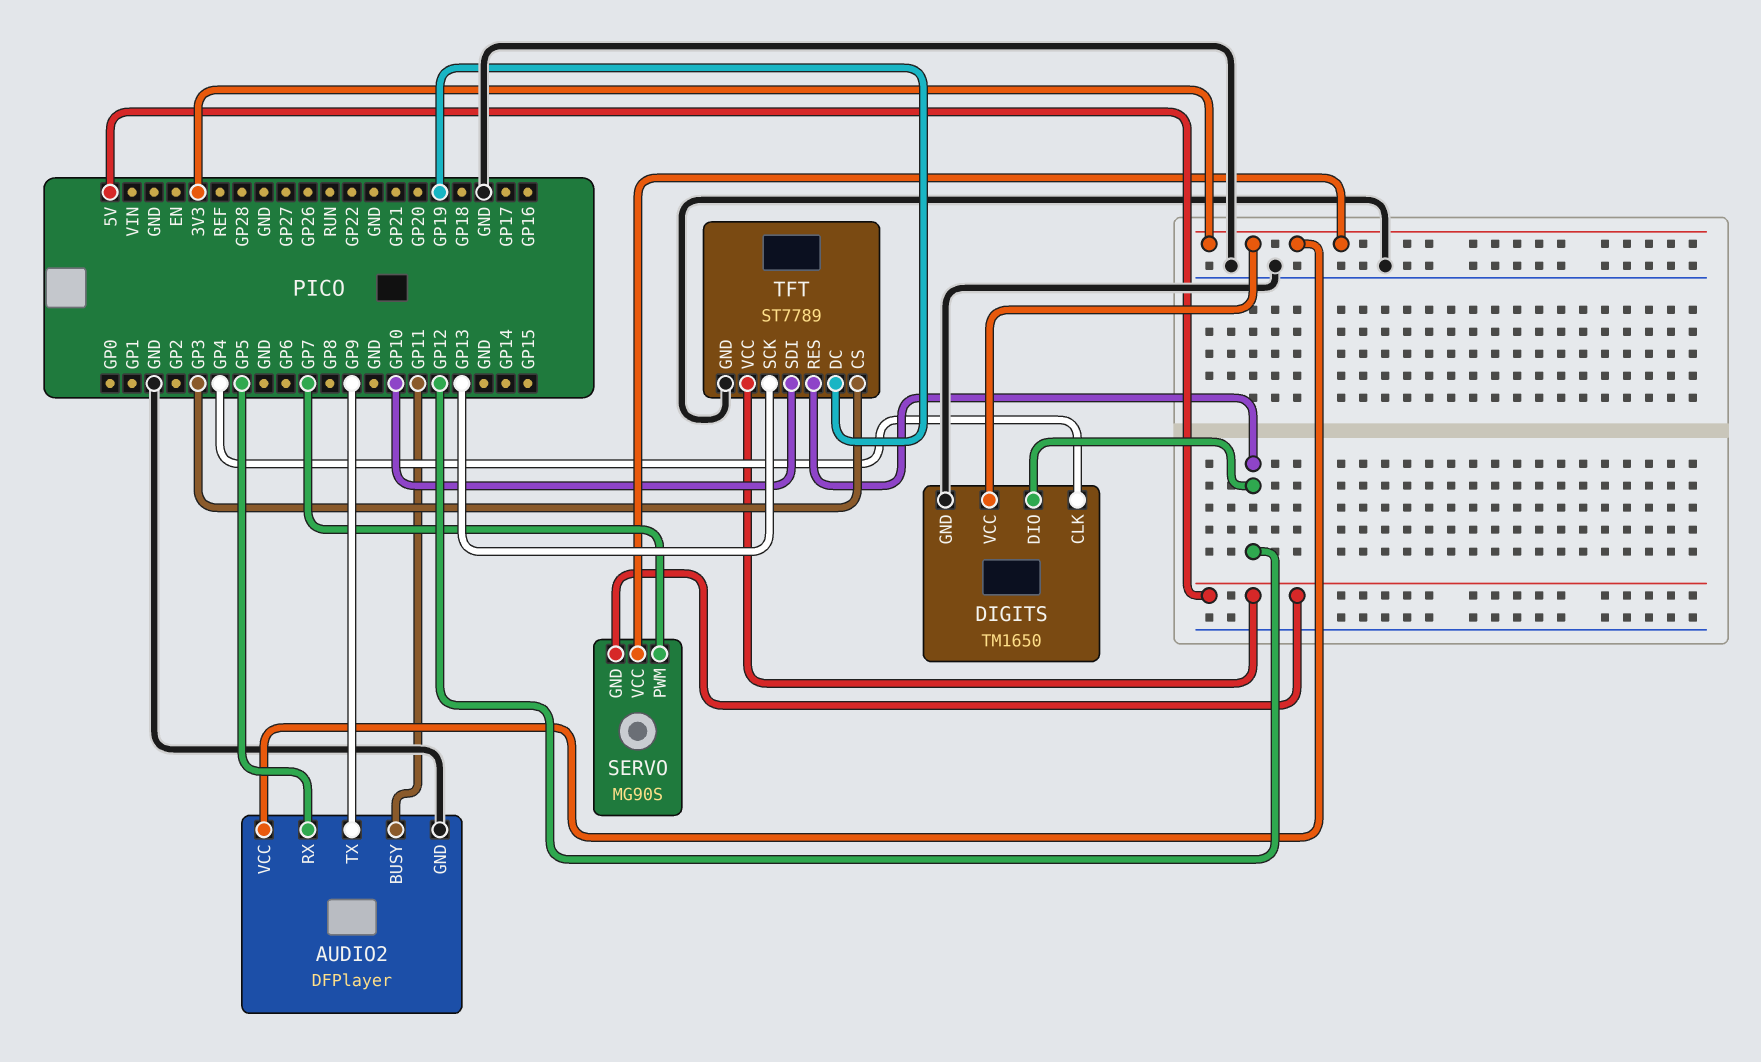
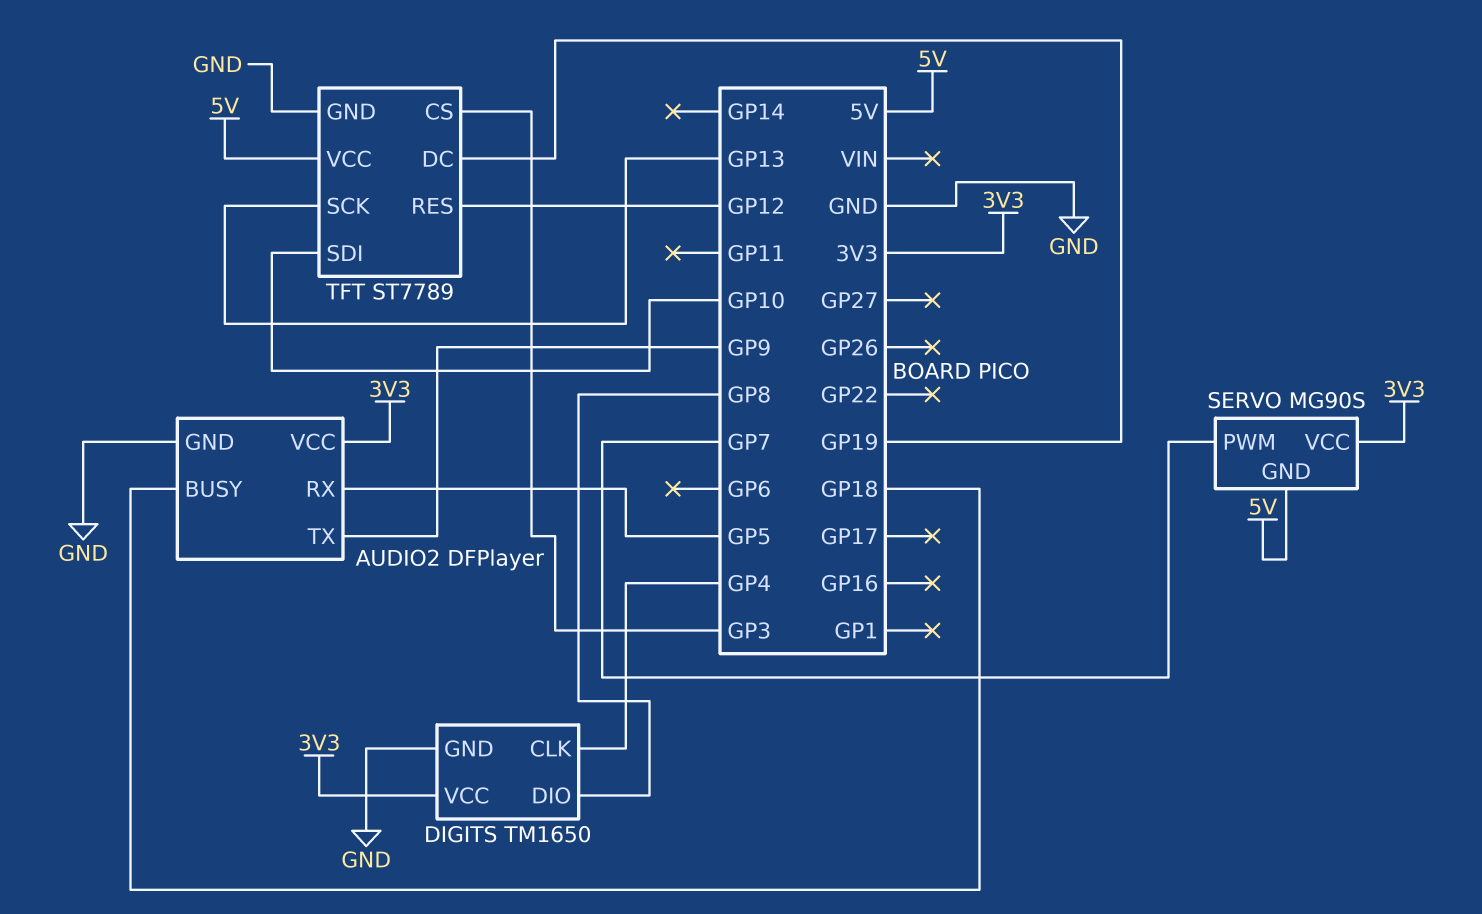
AUDIO2 pin BUSY: GP11 -> GP18
DIGITS pin DIO: GP12 -> GP8

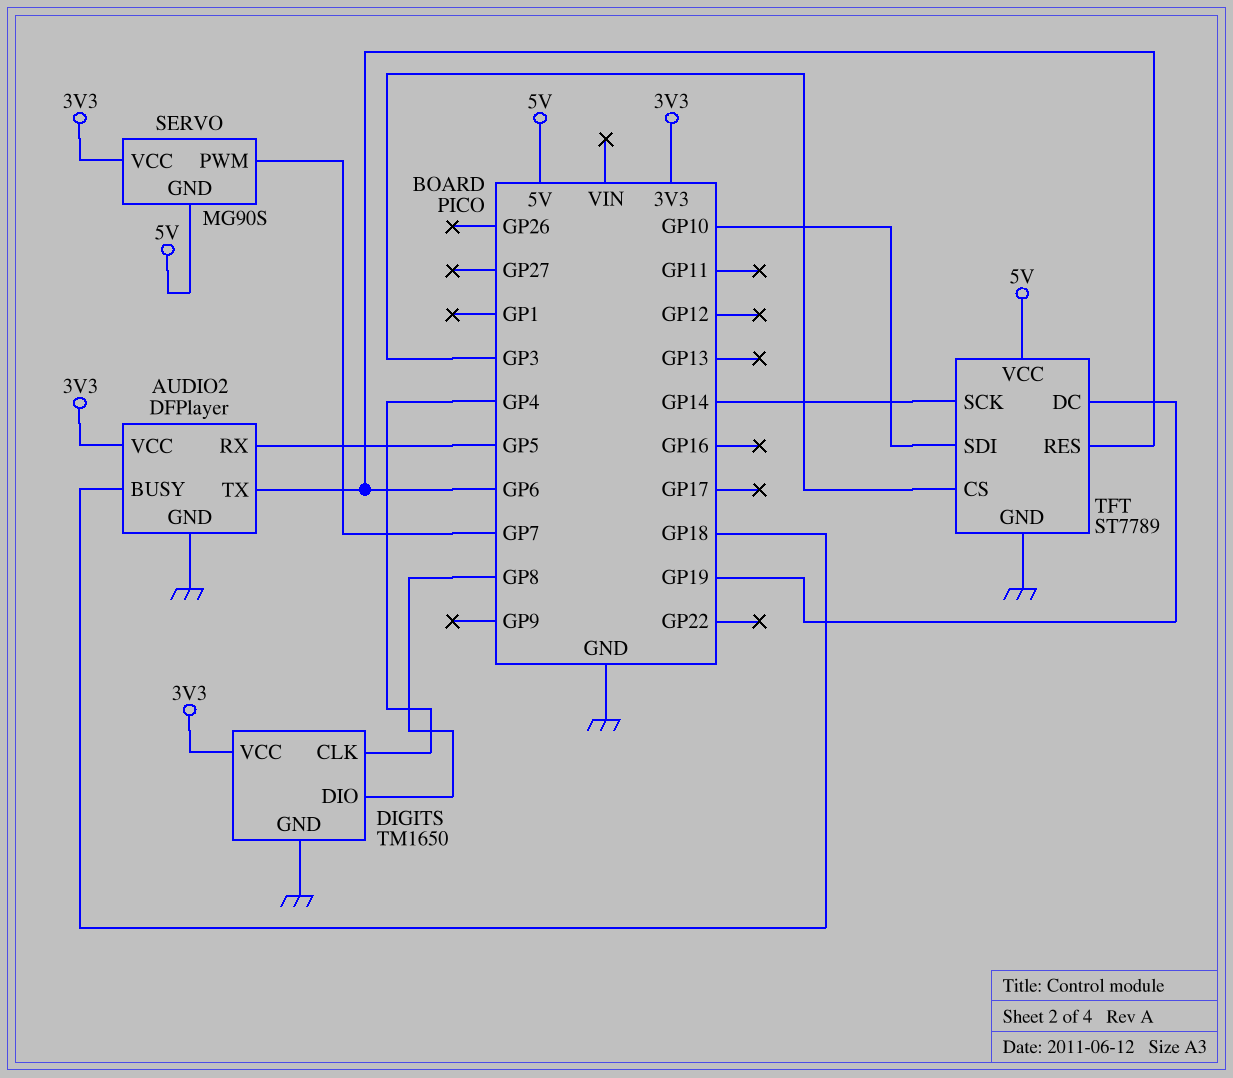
AUDIO2 pin TX: GP9 -> GP6
TFT pin RES: GP12 -> GP6
TFT pin SCK: GP13 -> GP14

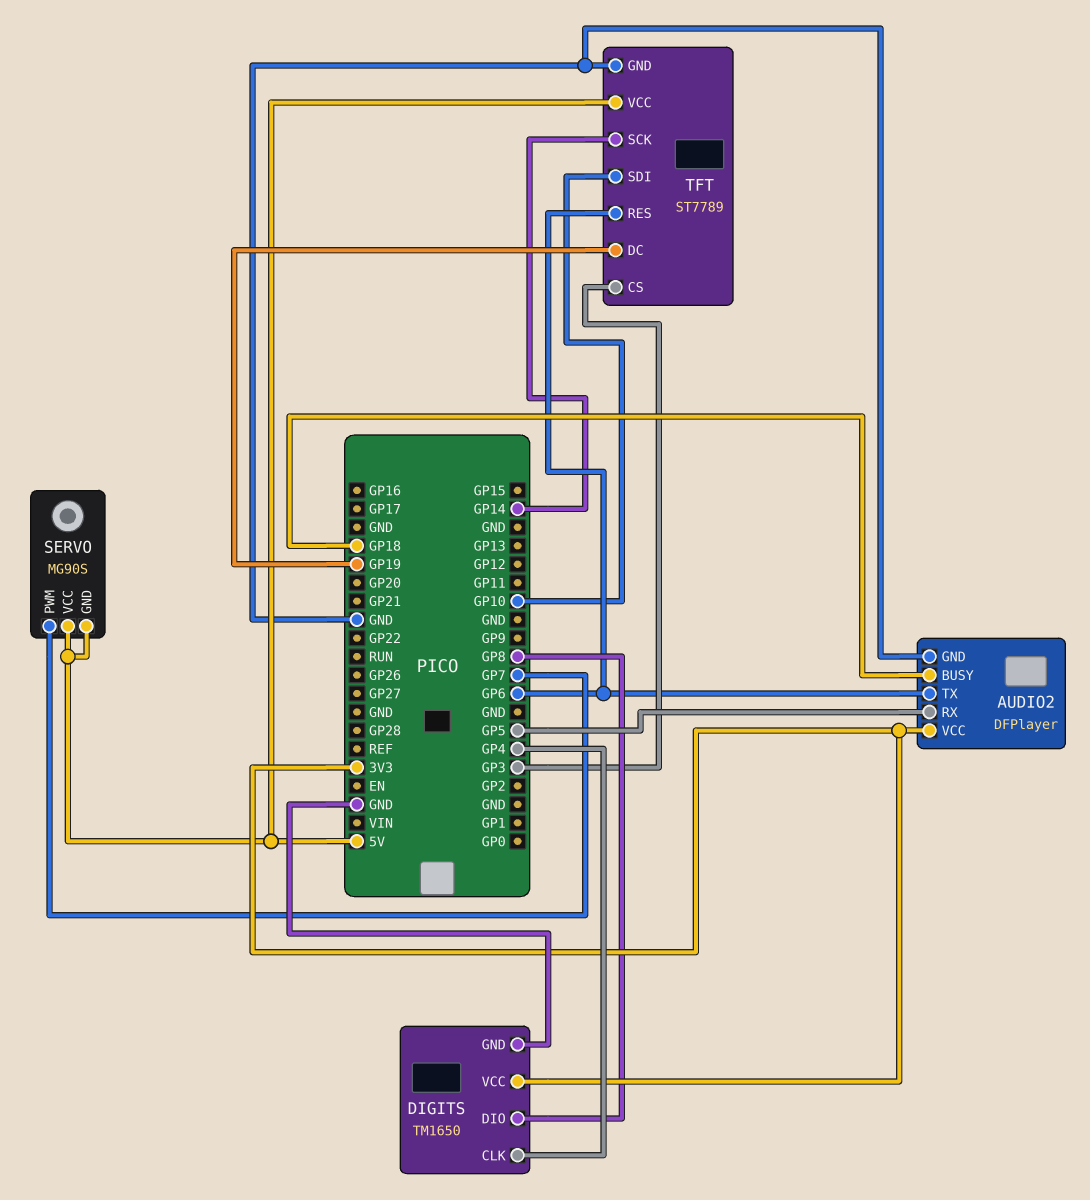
SERVO pin VCC: 3V3 -> 5V

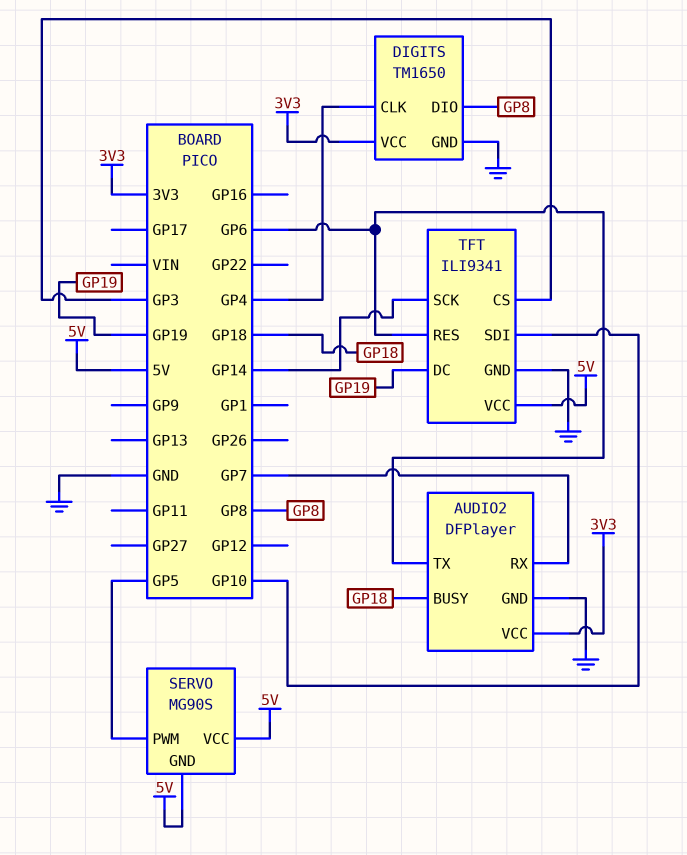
AUDIO2 pin RX: GP5 -> GP7
SERVO pin PWM: GP7 -> GP5
TFT: ST7789 -> ILI9341

